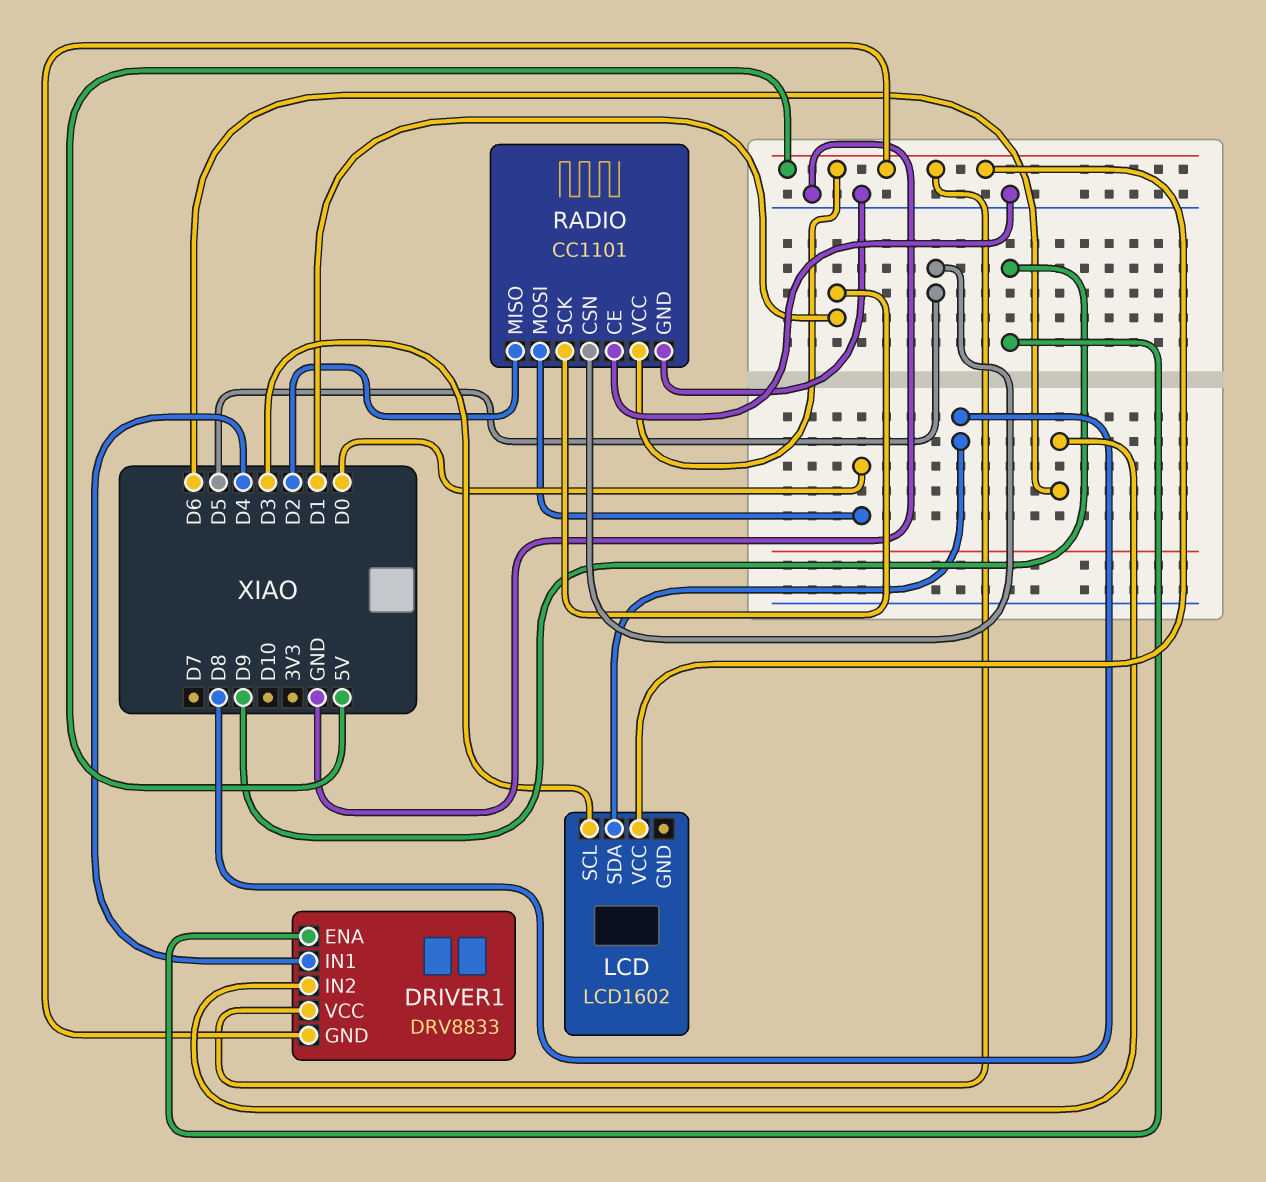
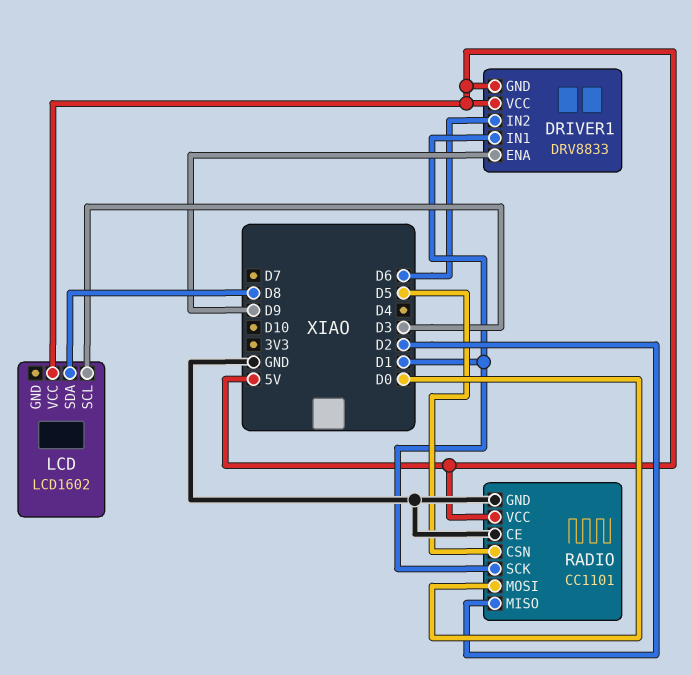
DRIVER1 pin IN1: D4 -> D1

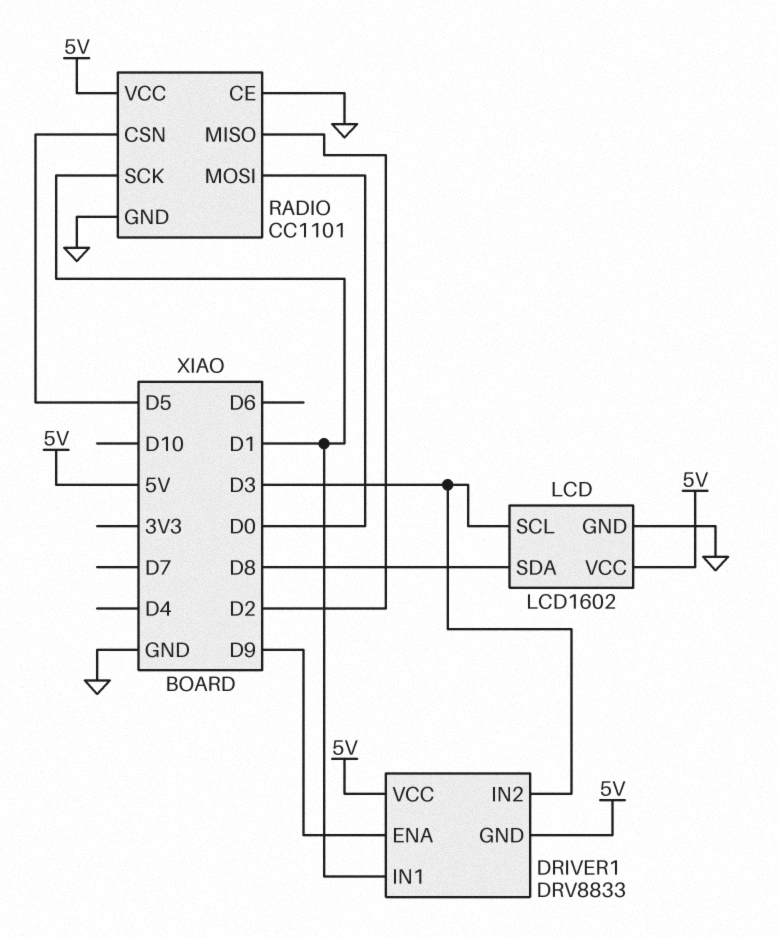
DRIVER1 pin IN2: D6 -> D3
LCD pin GND: none -> GND

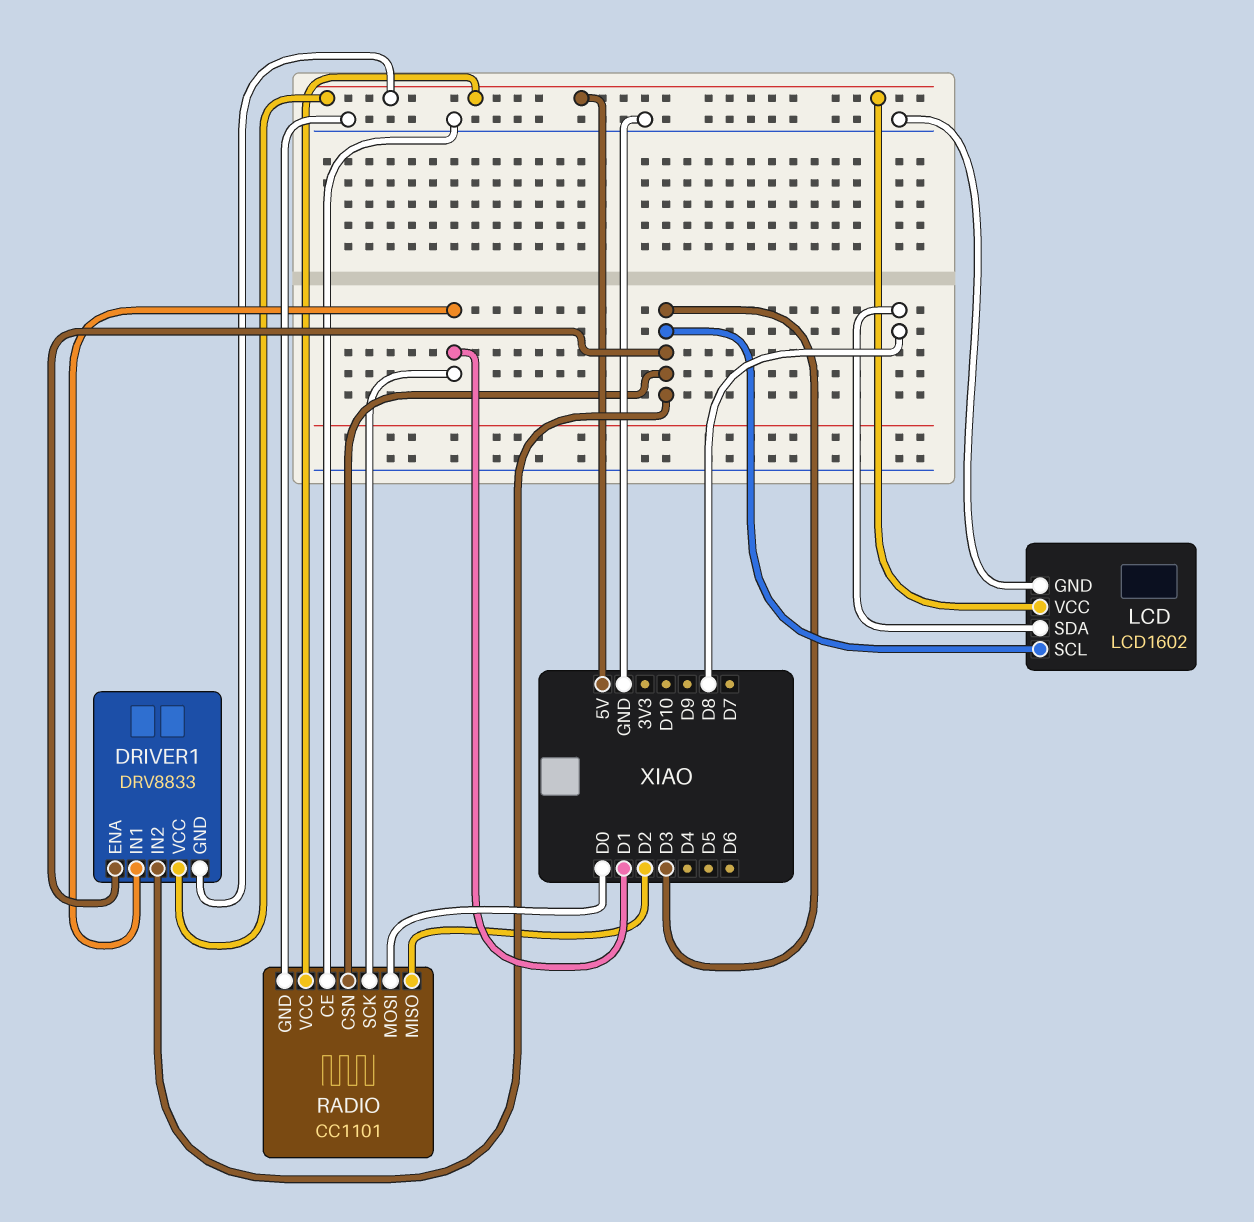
DRIVER1 pin ENA: D9 -> D3
RADIO pin CSN: D5 -> D3

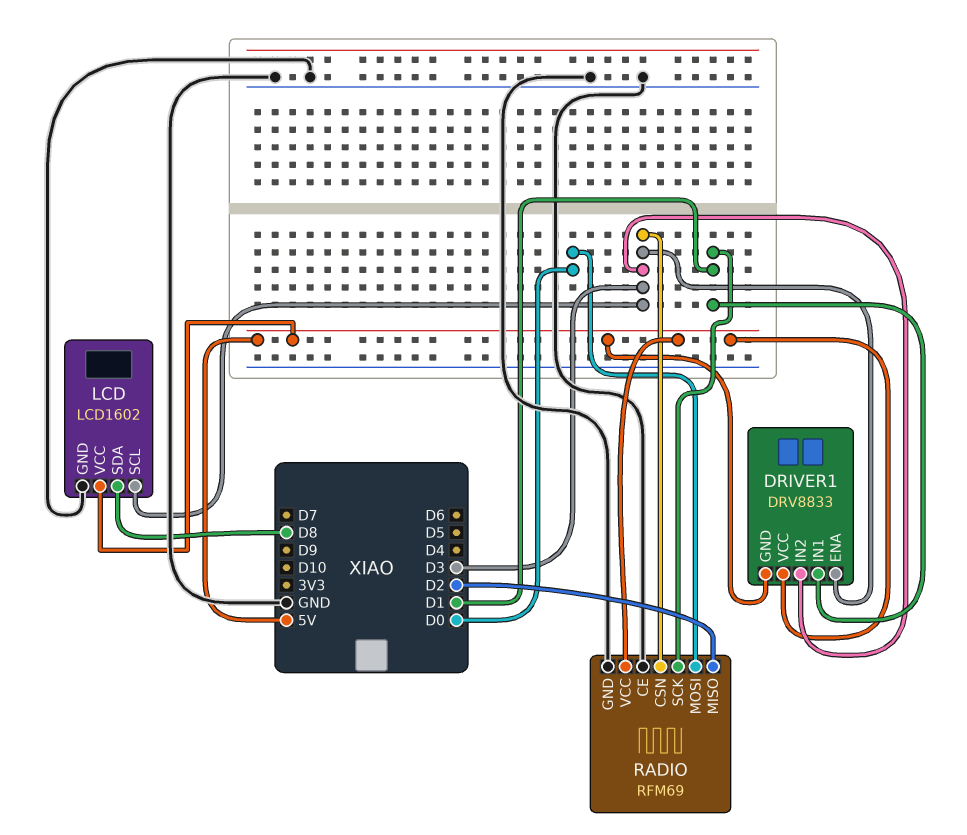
RADIO: CC1101 -> RFM69

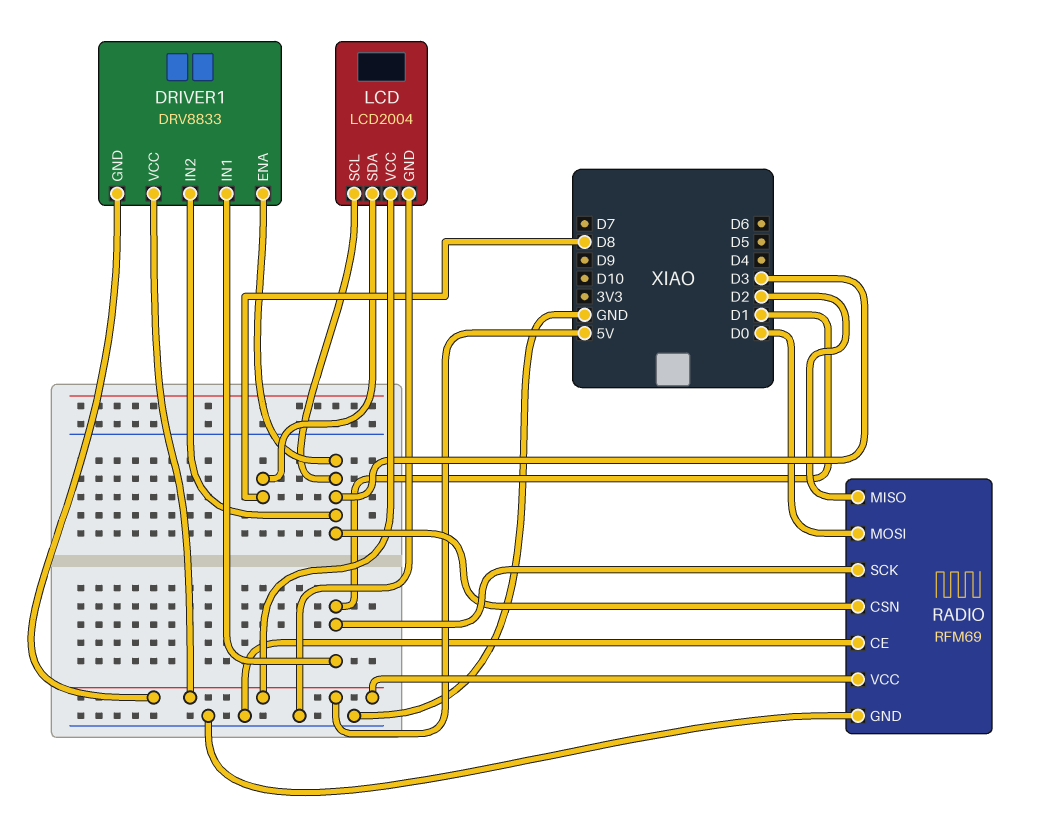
LCD: LCD1602 -> LCD2004

